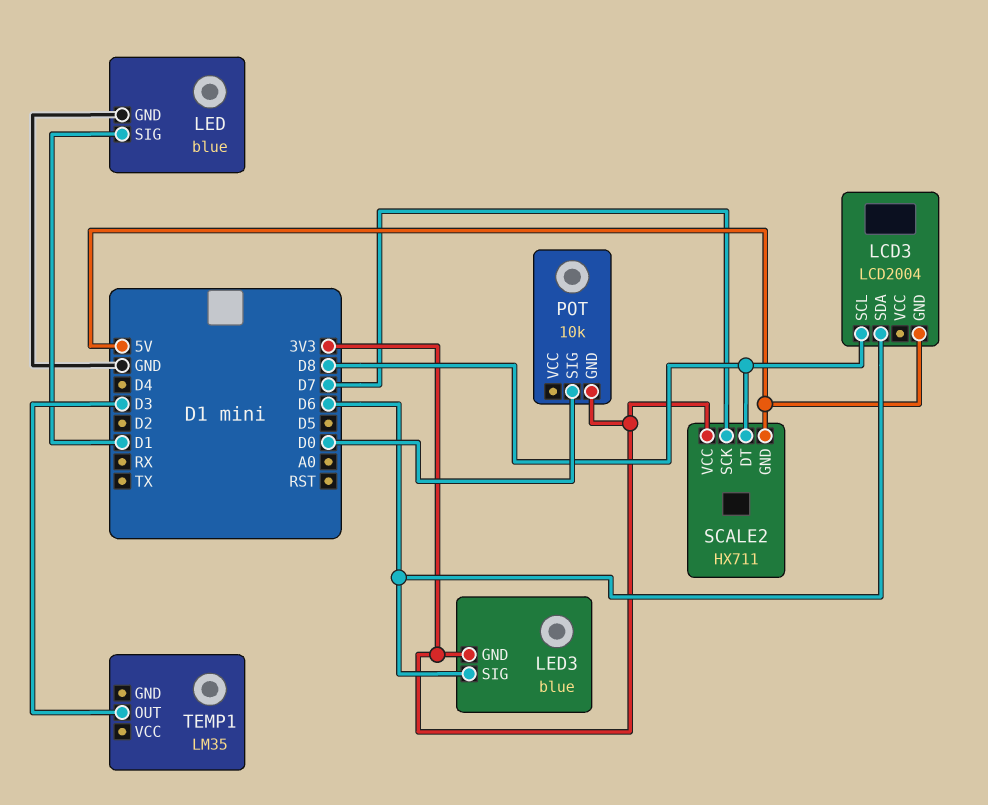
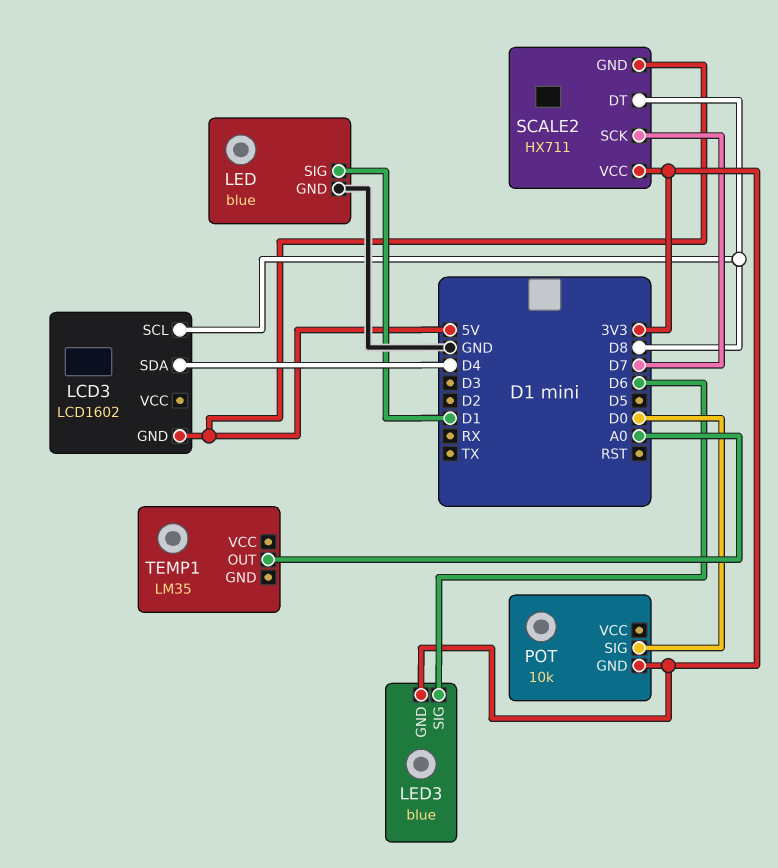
LCD3: LCD2004 -> LCD1602
LCD3 pin SDA: D6 -> D4
TEMP1 pin OUT: D3 -> A0

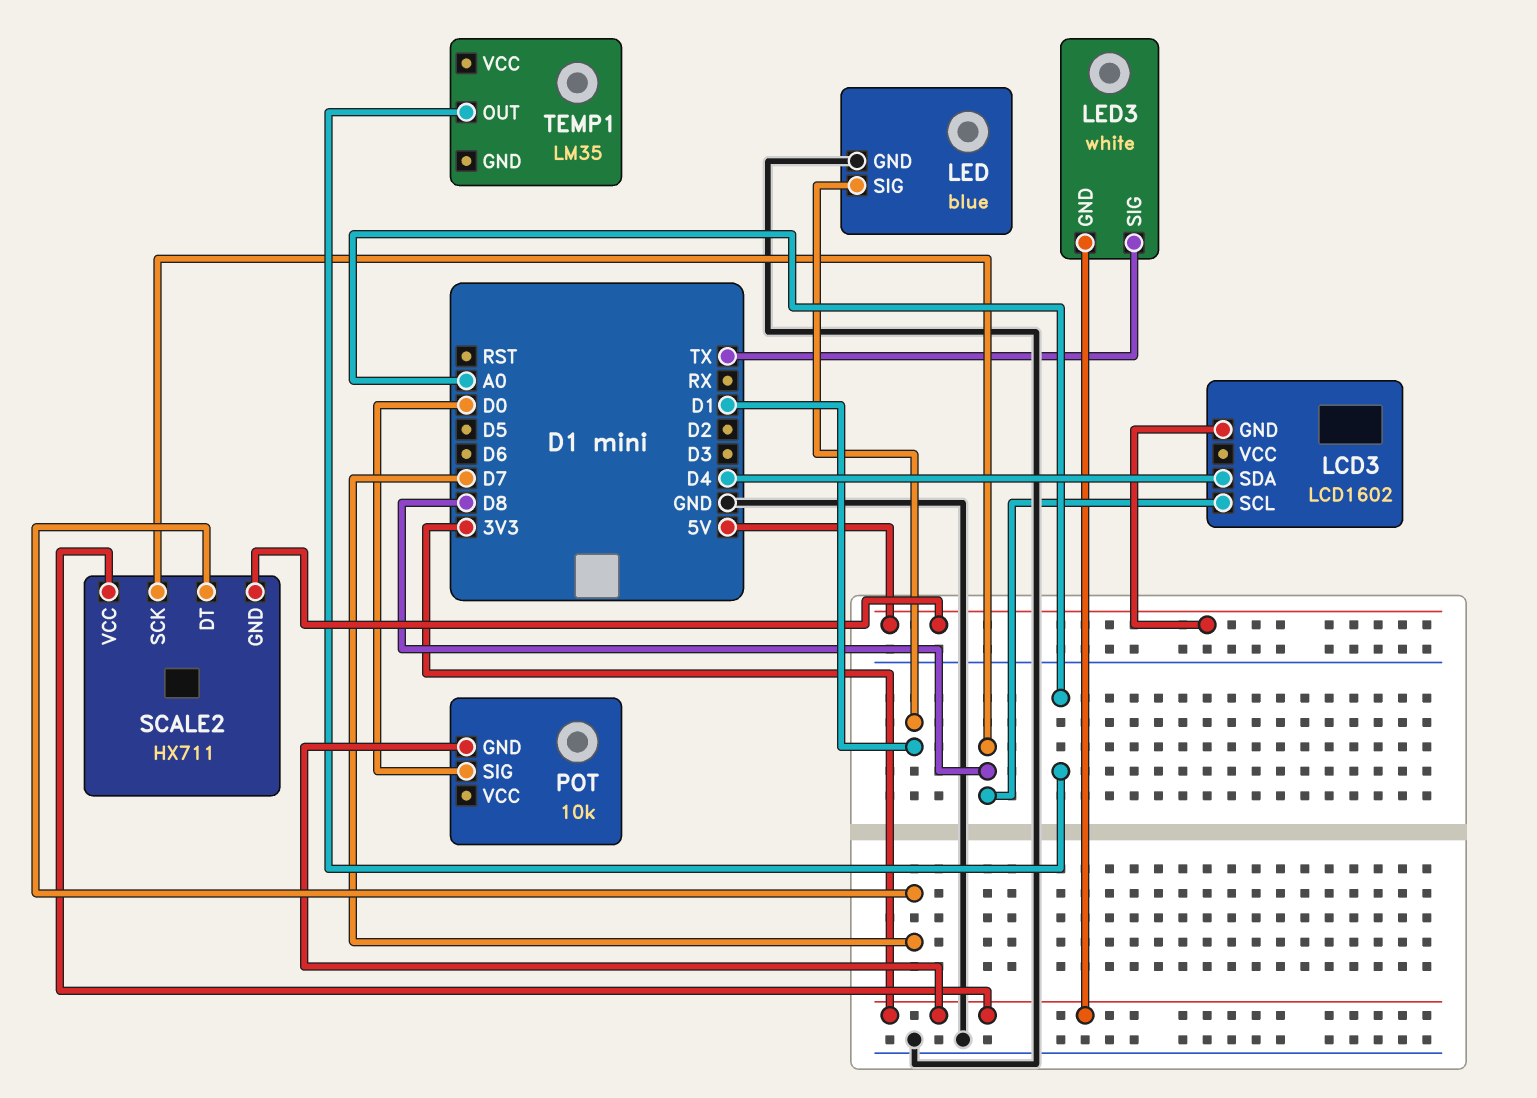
LED3: blue -> white
LED3 pin SIG: D6 -> TX
SCALE2 pin DT: D8 -> D7
SCALE2 pin SCK: D7 -> D8

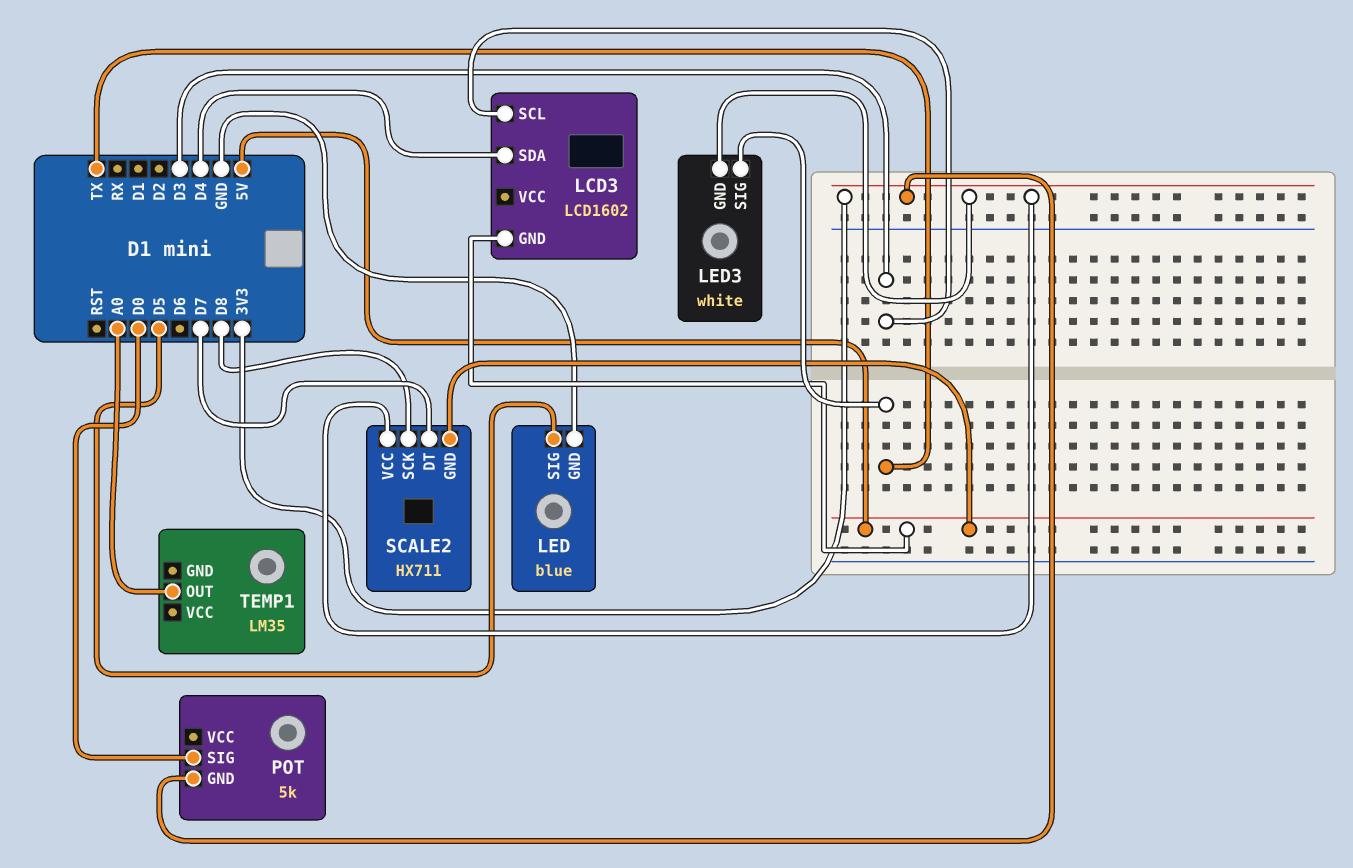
LCD3 pin SCL: D8 -> D3
LED pin SIG: D1 -> D5
POT: 10k -> 5k

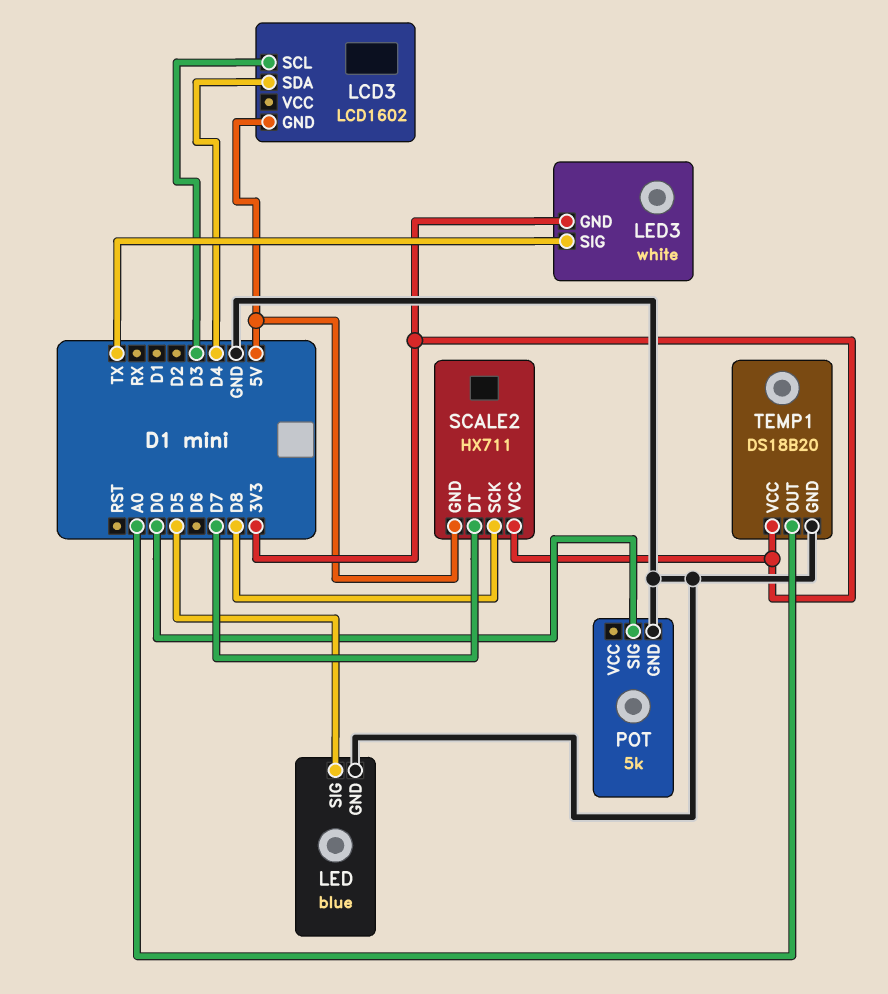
POT pin GND: 3V3 -> GND
TEMP1: LM35 -> DS18B20
TEMP1 pin GND: none -> GND
TEMP1 pin VCC: none -> 3V3

